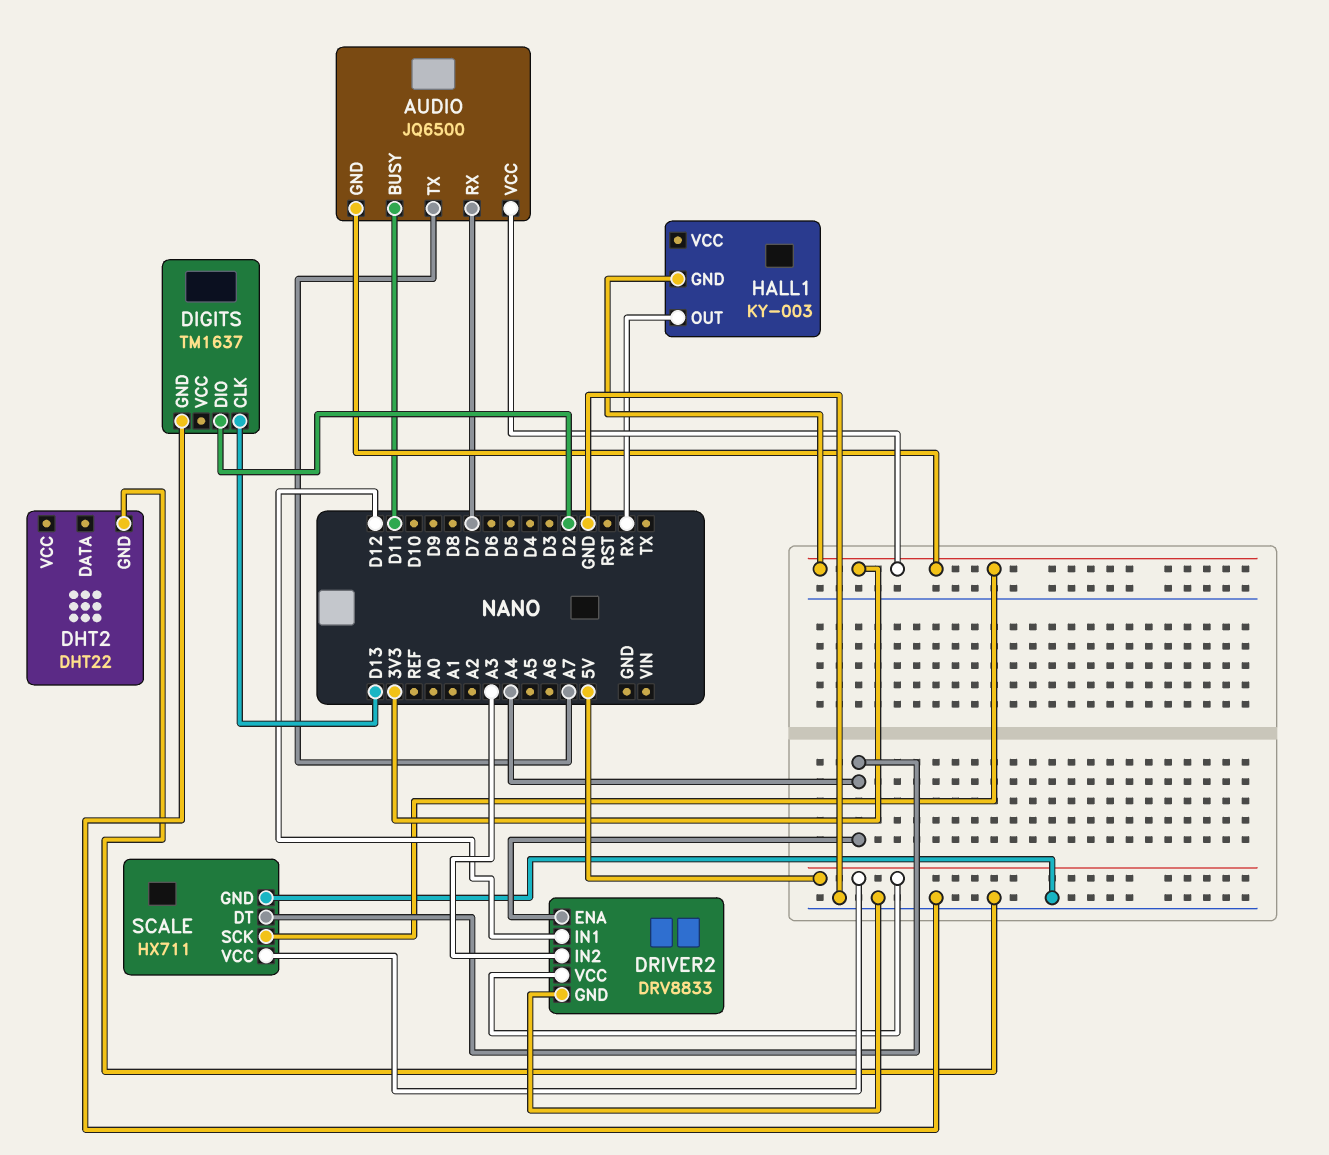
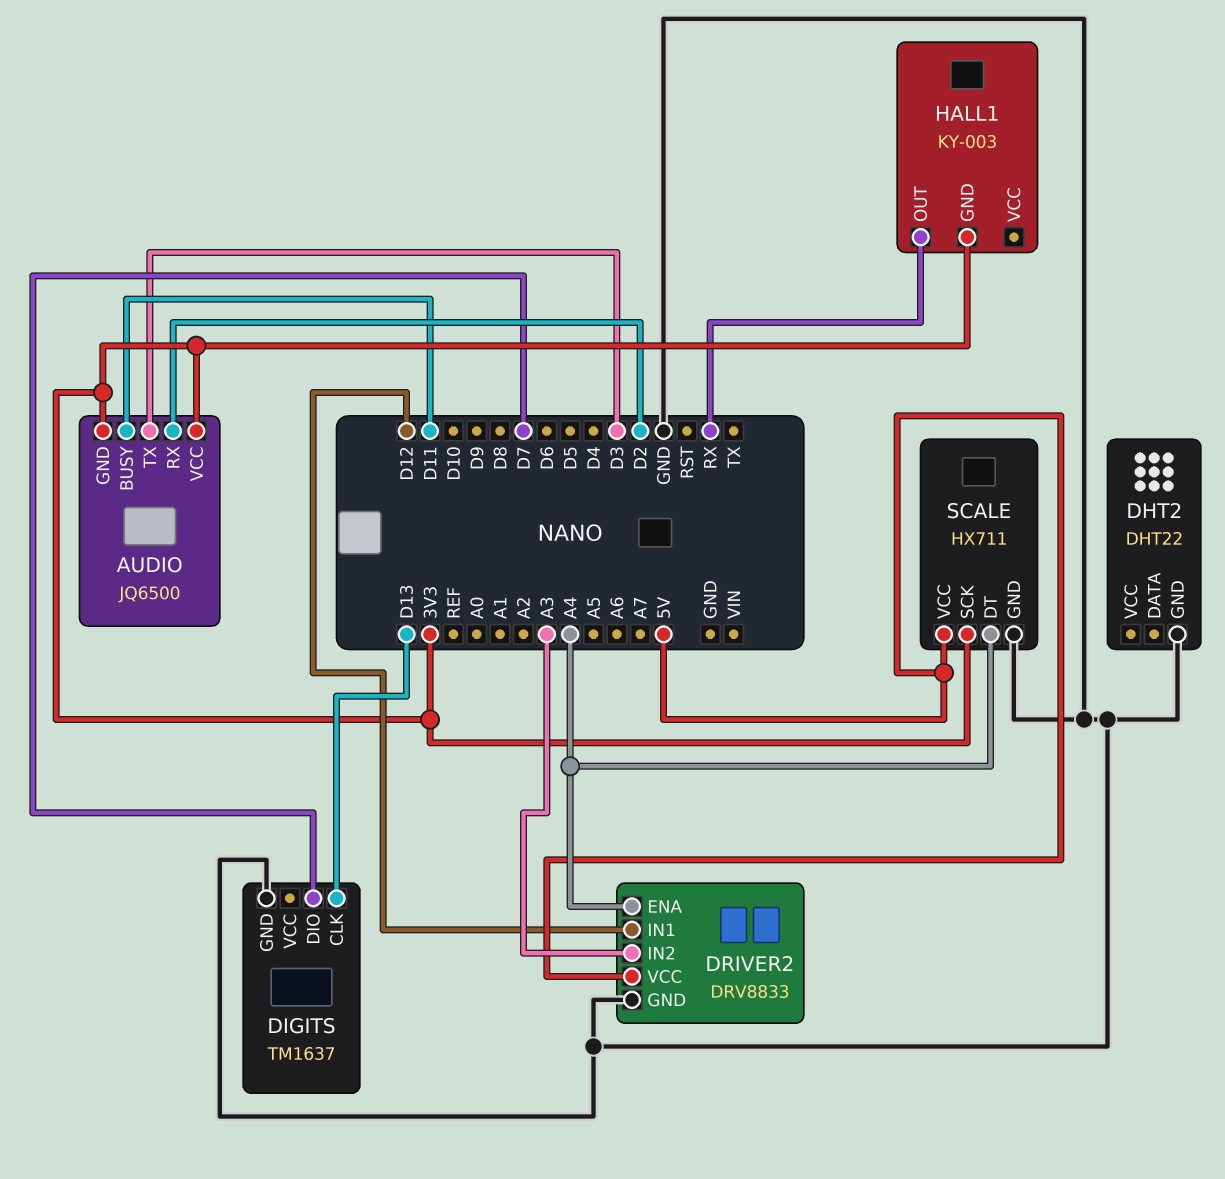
AUDIO pin RX: D7 -> D2
AUDIO pin TX: A7 -> D3
DIGITS pin DIO: D2 -> D7

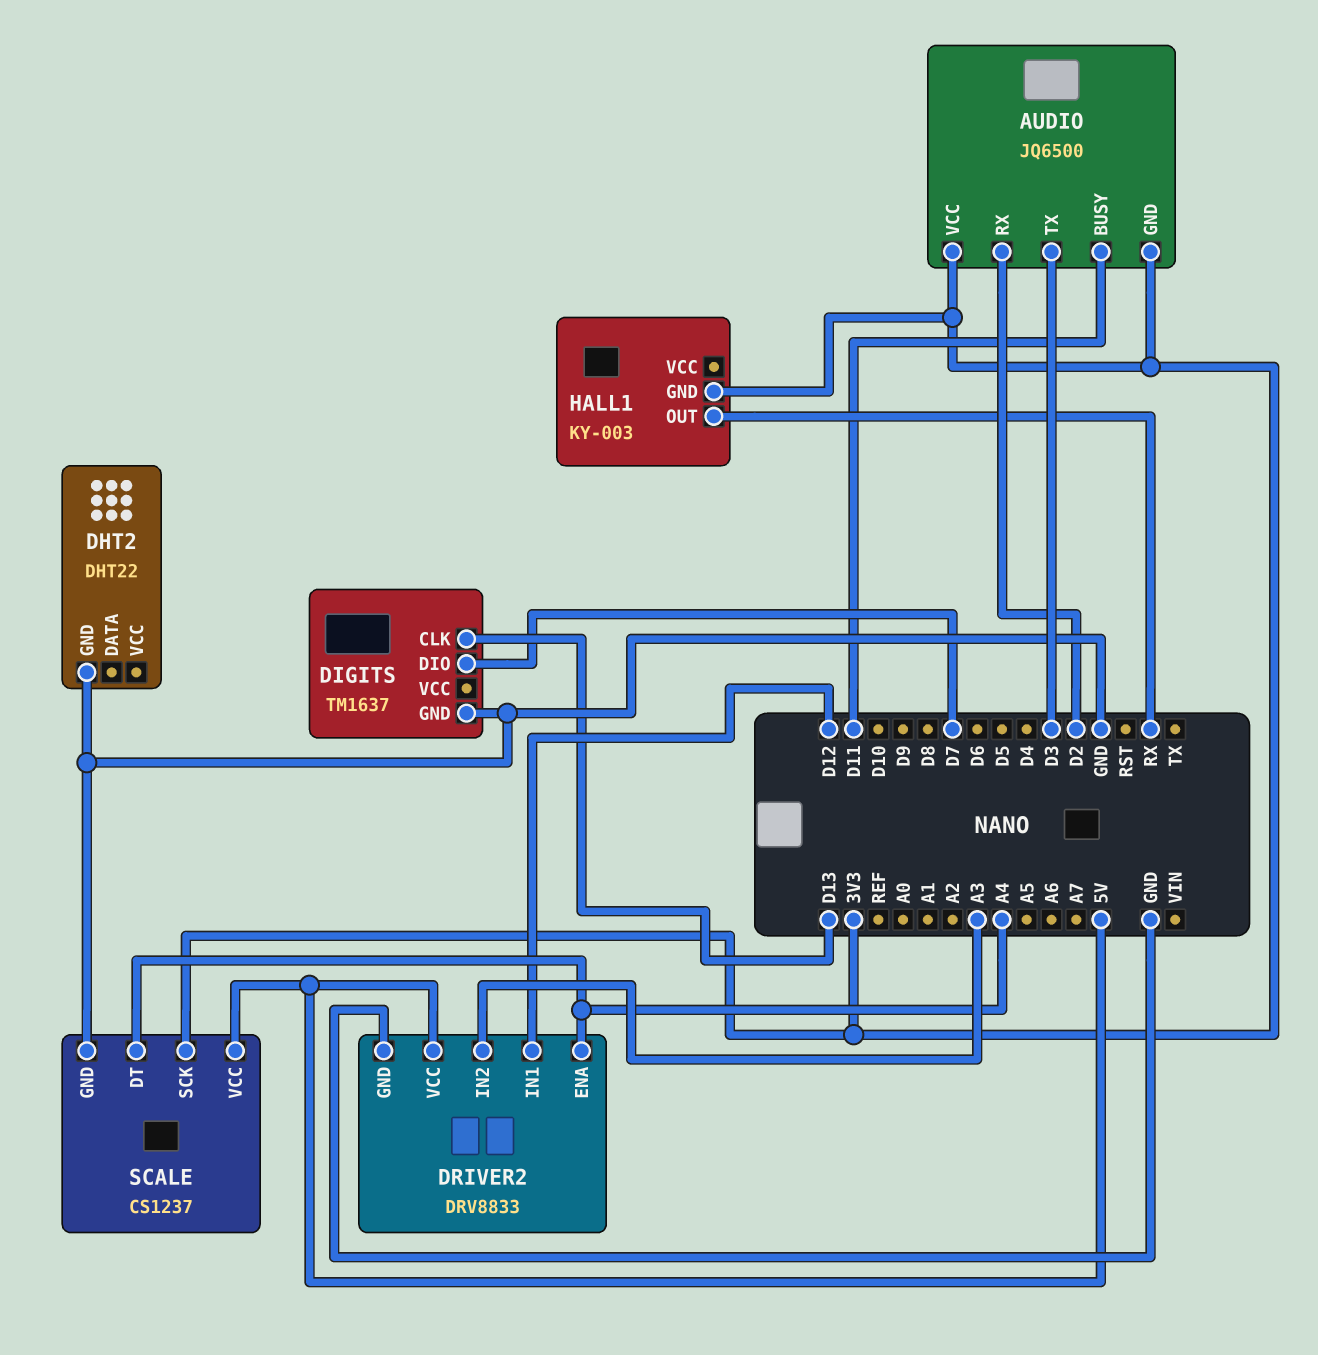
SCALE: HX711 -> CS1237

